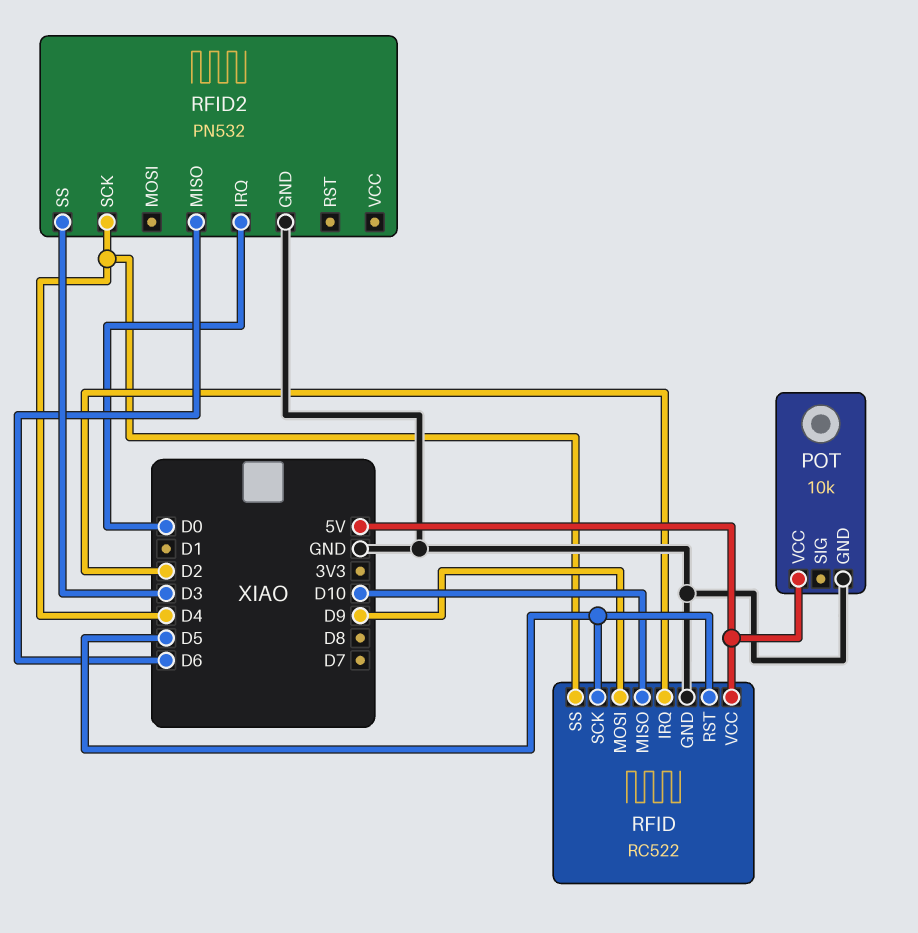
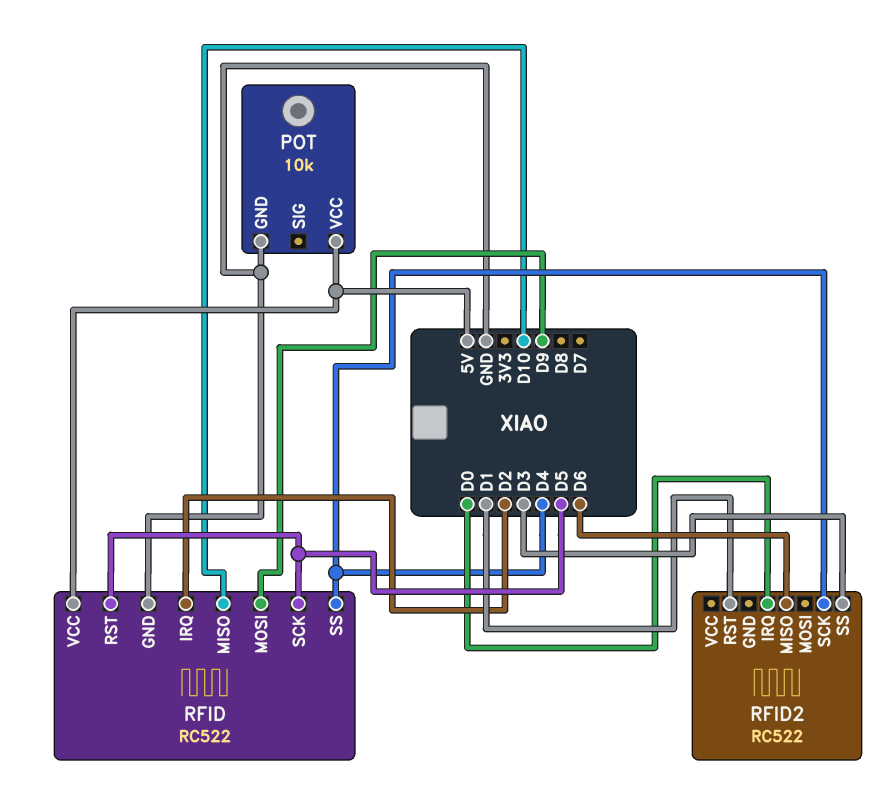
RFID2: PN532 -> RC522
RFID2 pin GND: GND -> none
RFID2 pin RST: none -> D1

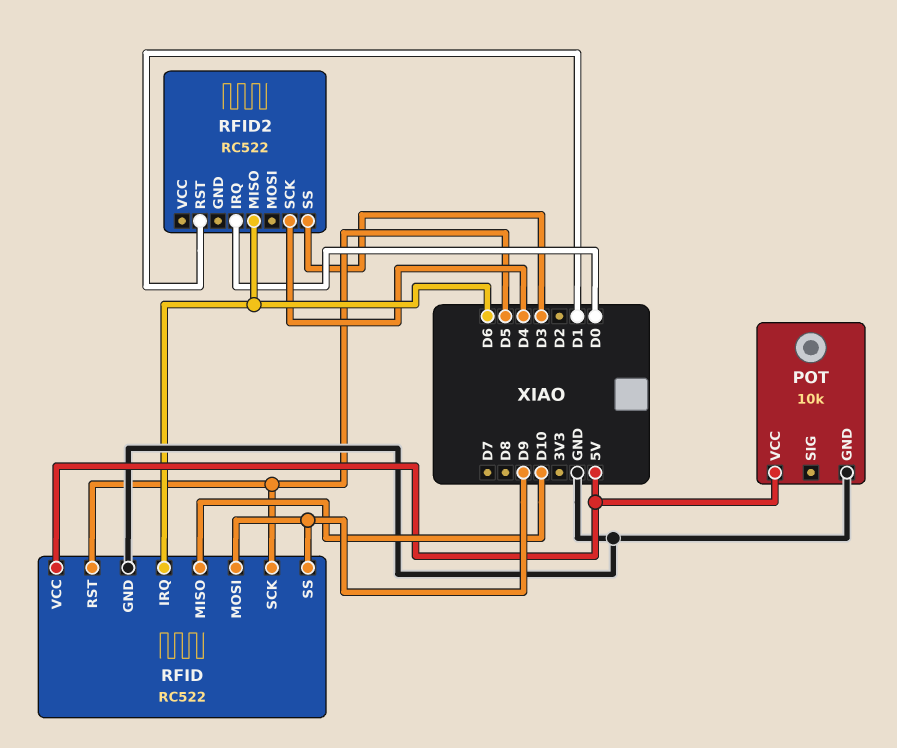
RFID pin IRQ: D2 -> D6
RFID pin SS: D4 -> D9

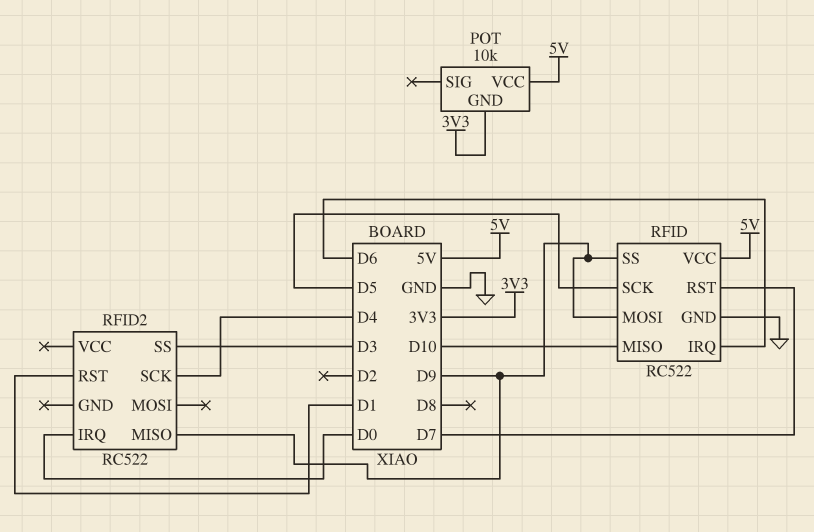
POT pin GND: GND -> 3V3
RFID pin RST: D5 -> D7
RFID2 pin MISO: D6 -> D9

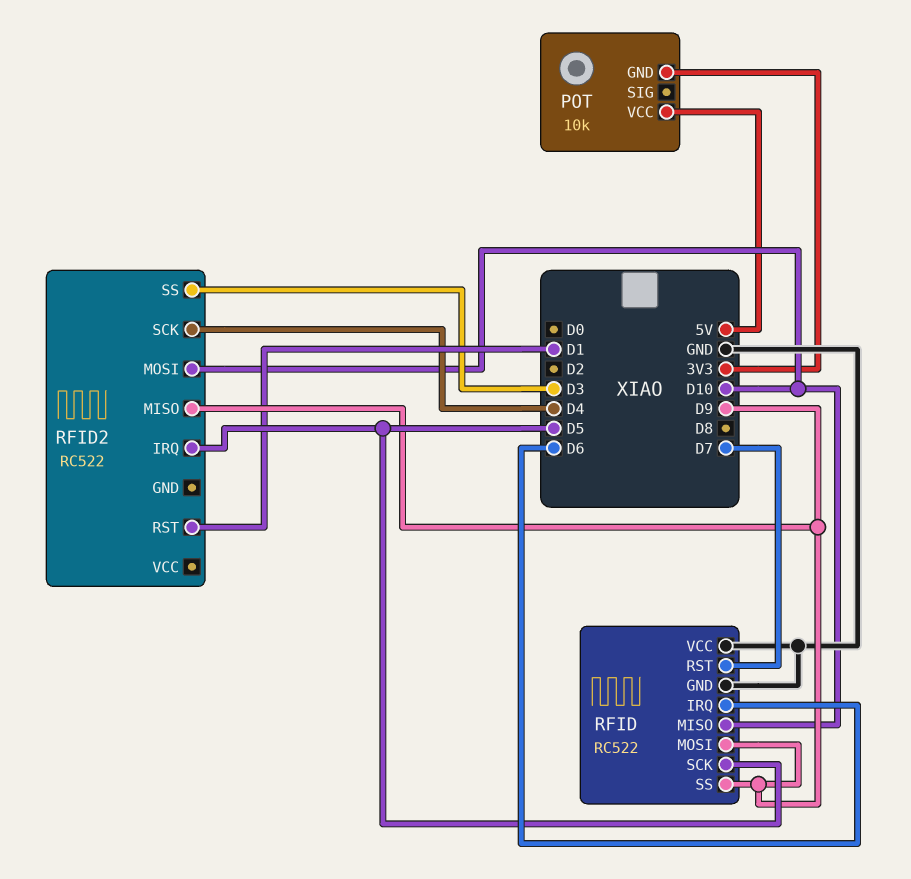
RFID pin VCC: 5V -> GND
RFID2 pin IRQ: D0 -> D5
RFID2 pin MOSI: none -> D10

